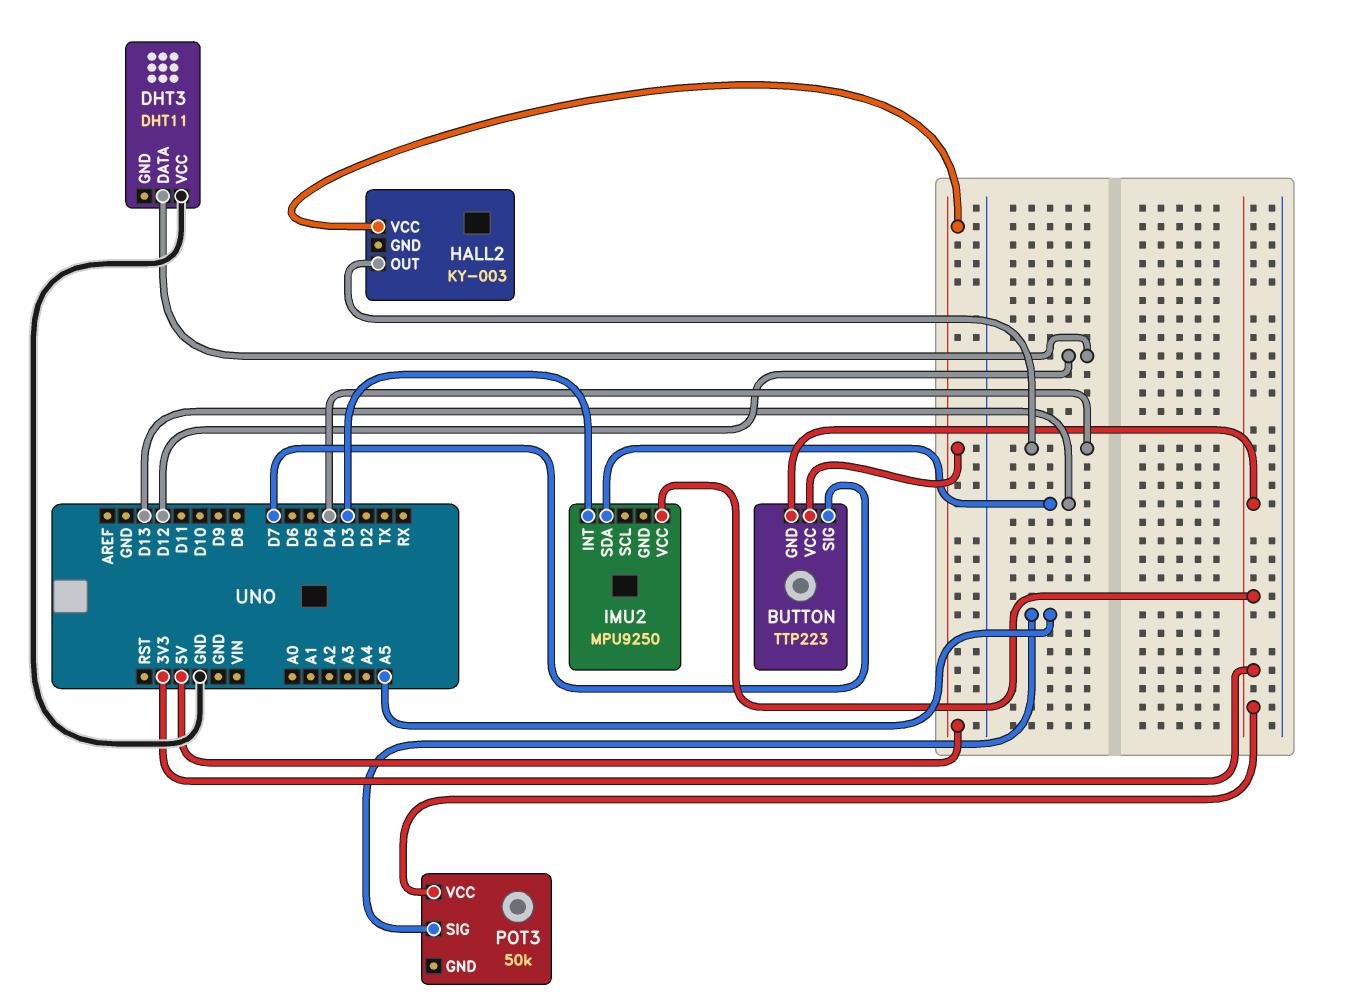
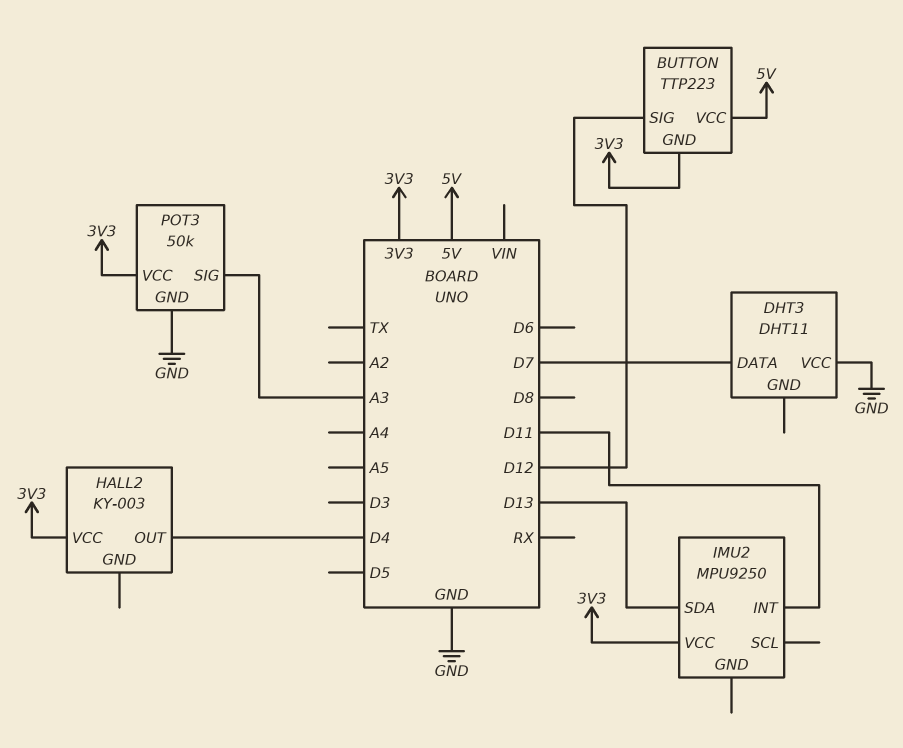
BUTTON pin SIG: D7 -> D12
DHT3 pin DATA: D12 -> D7
HALL2 pin VCC: 5V -> 3V3
IMU2 pin INT: D3 -> D11
POT3 pin GND: none -> GND
POT3 pin SIG: A5 -> A3

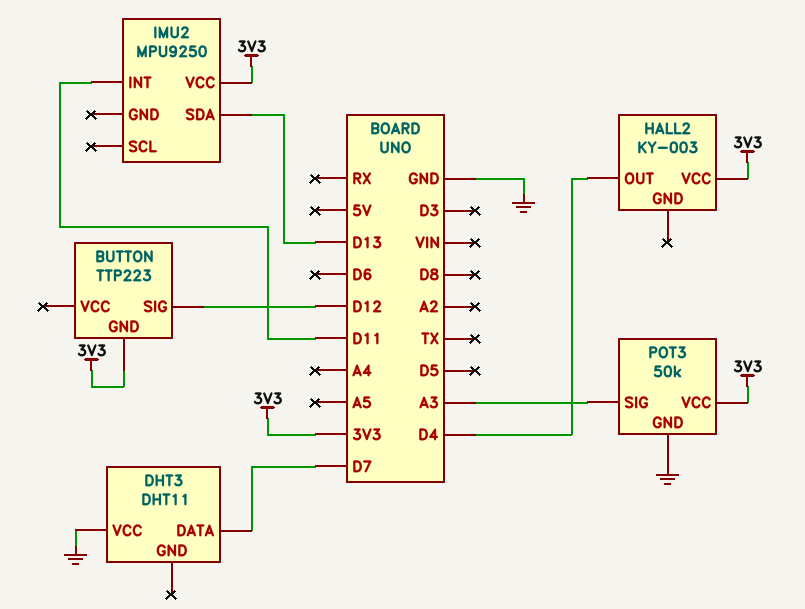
BUTTON pin VCC: 5V -> none

